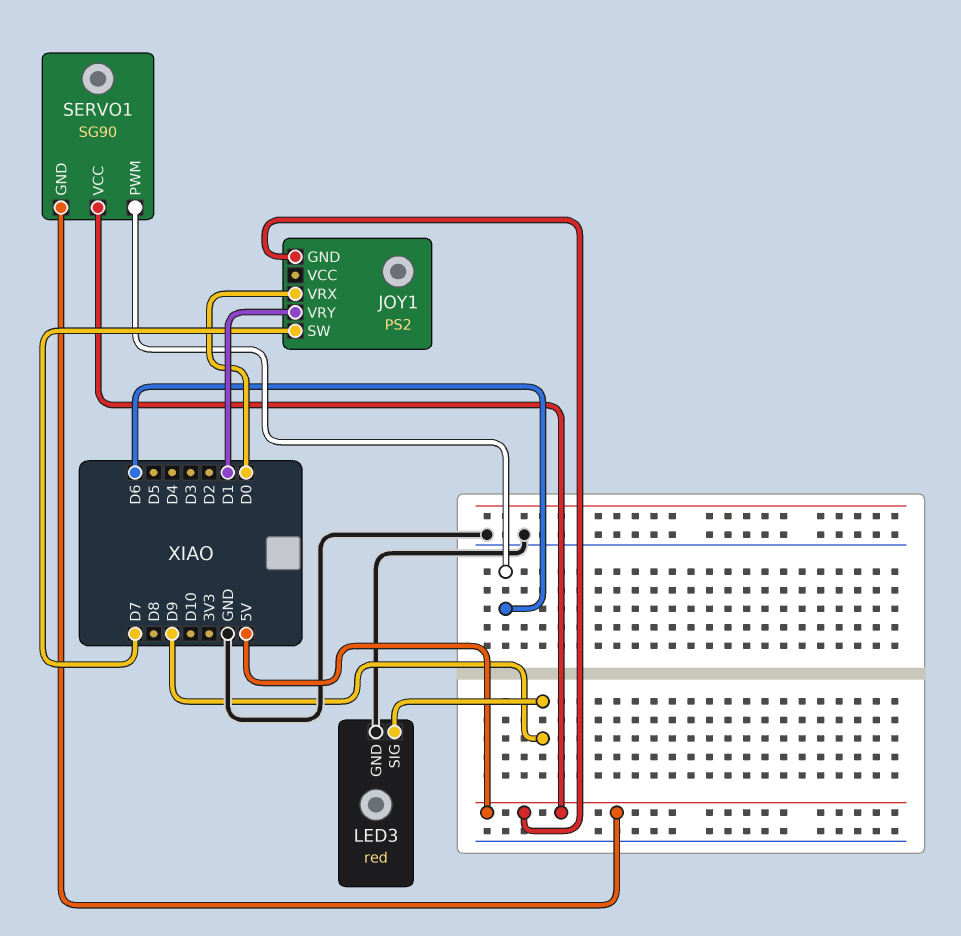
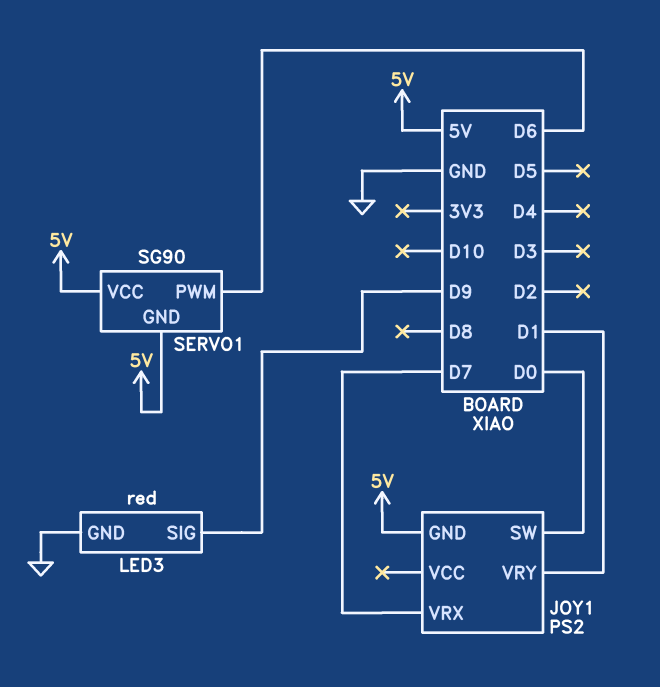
JOY1 pin SW: D7 -> D0
JOY1 pin VRX: D0 -> D7

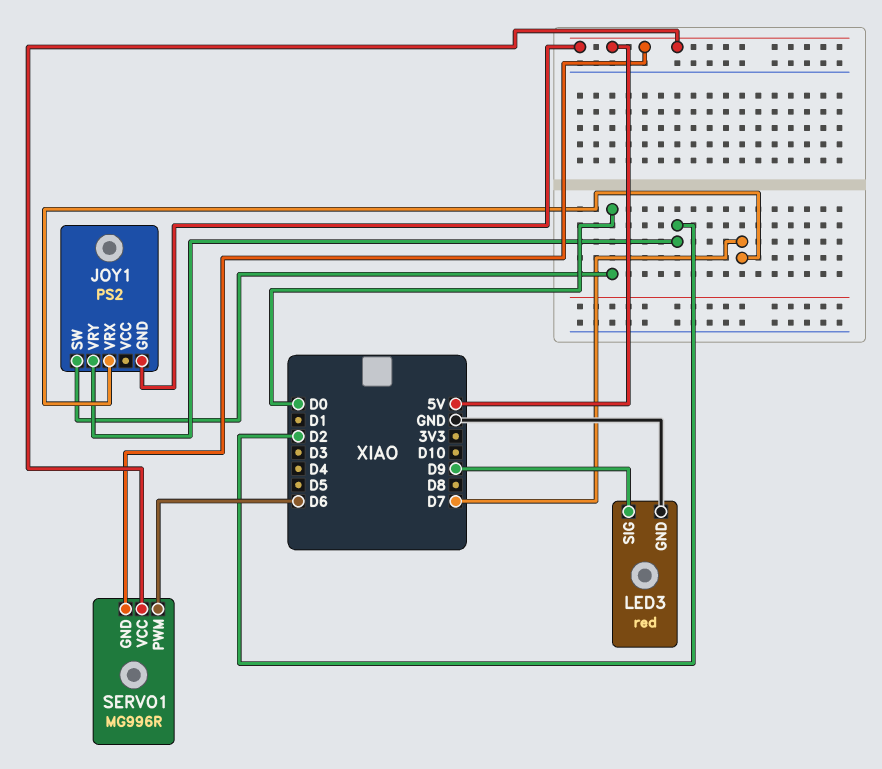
JOY1 pin VRY: D1 -> D2
SERVO1: SG90 -> MG996R

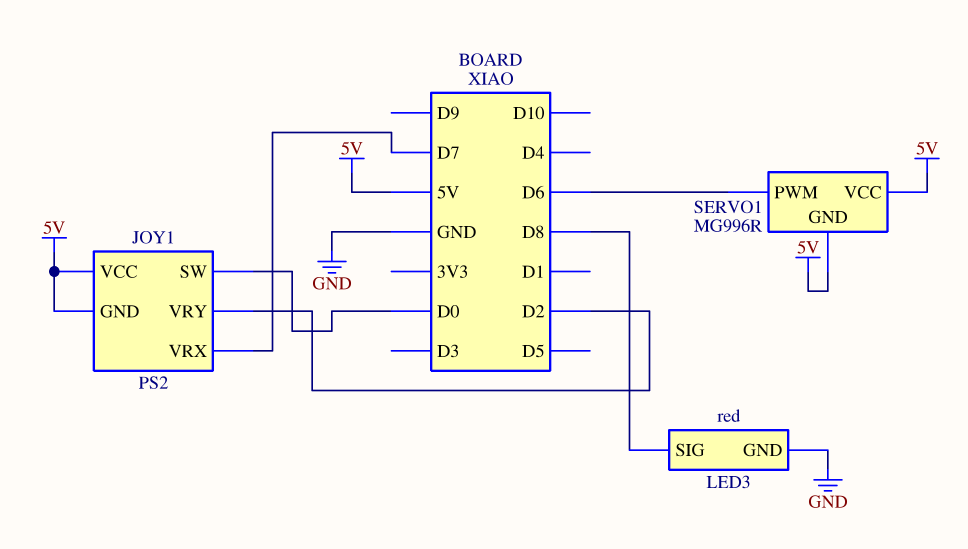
JOY1 pin VCC: none -> 5V
LED3 pin SIG: D9 -> D8

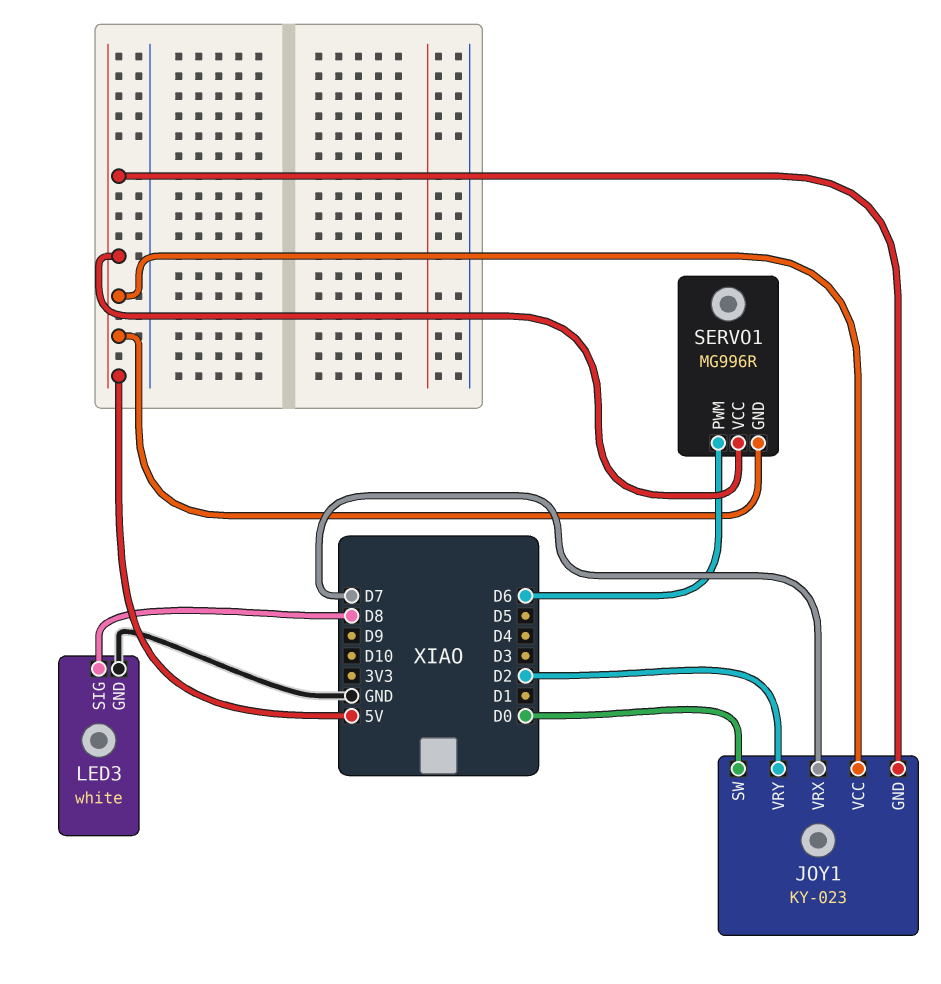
JOY1: PS2 -> KY-023
LED3: red -> white

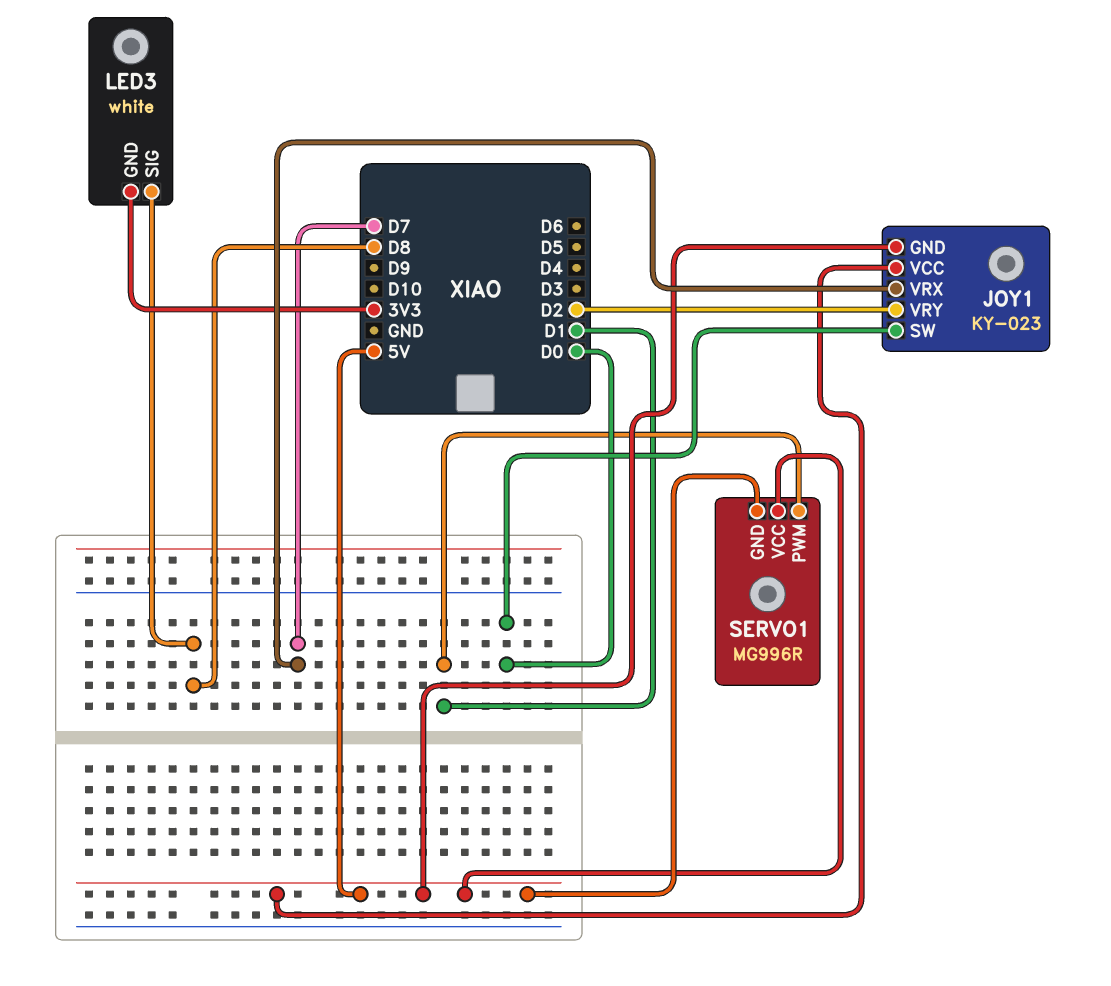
LED3 pin GND: GND -> 3V3
SERVO1 pin PWM: D6 -> D1

